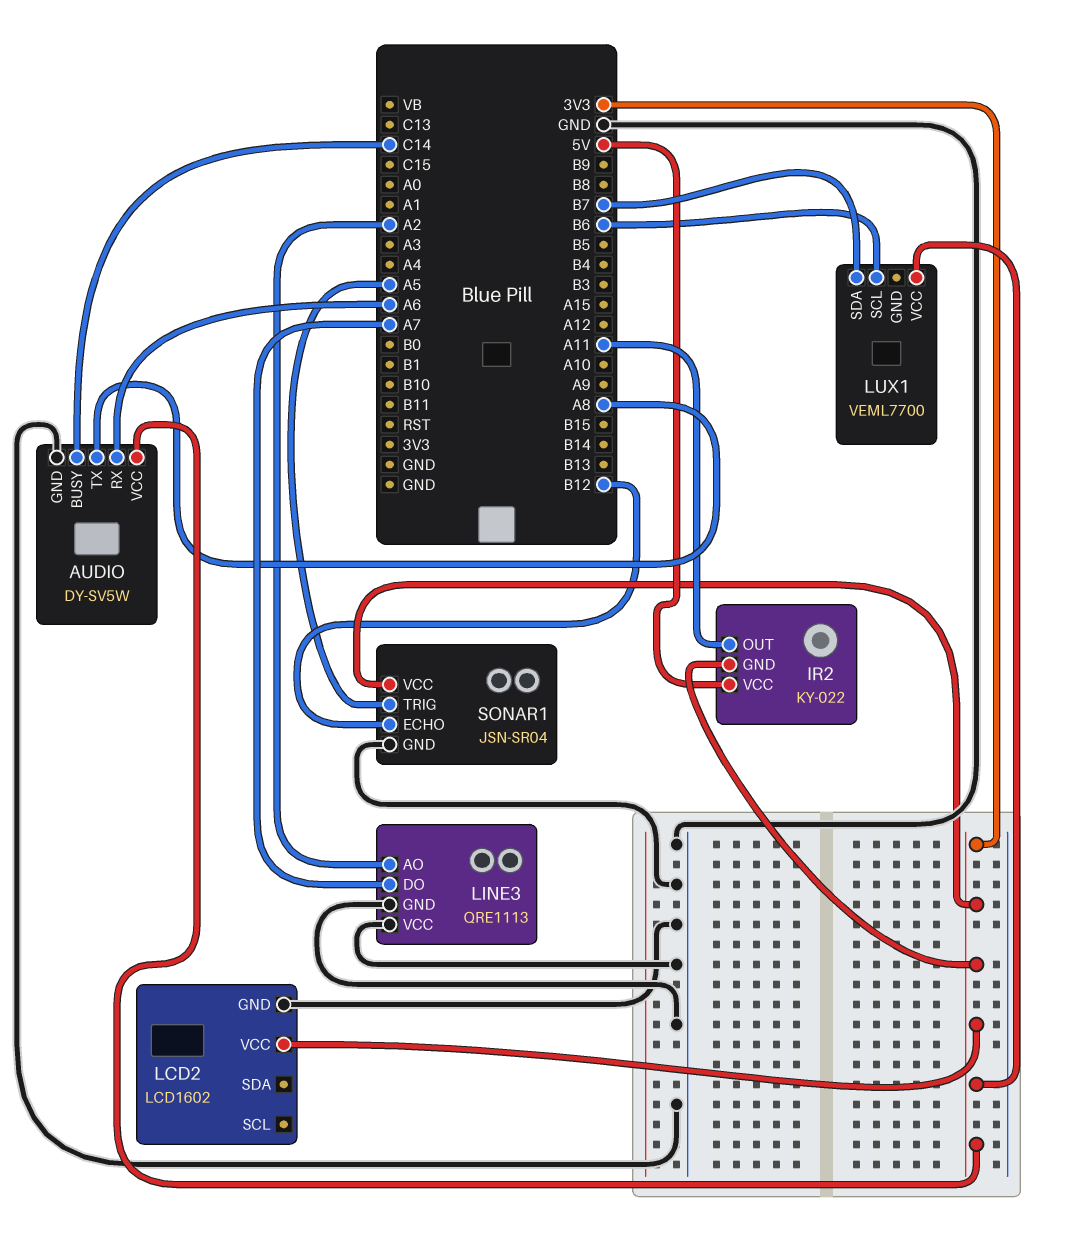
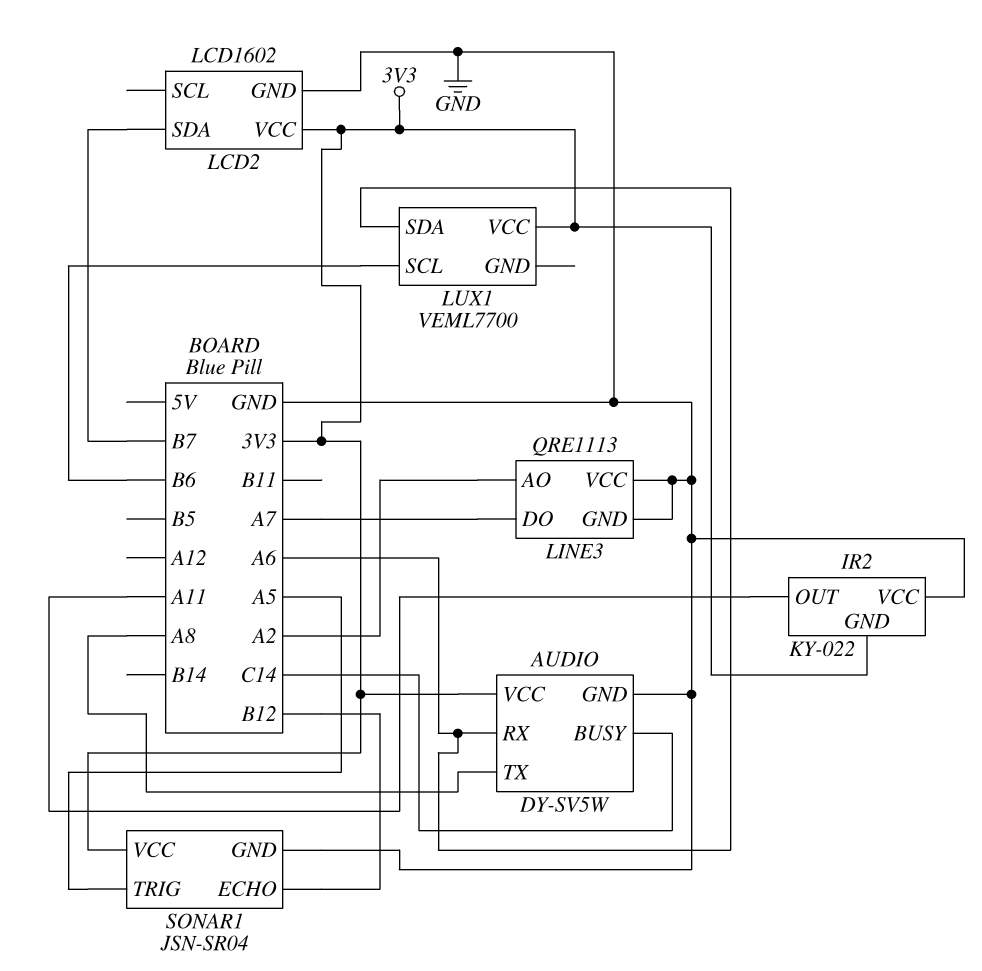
IR2 pin VCC: 5V -> GND
LCD2 pin SDA: none -> B7
LUX1 pin SDA: B7 -> A6

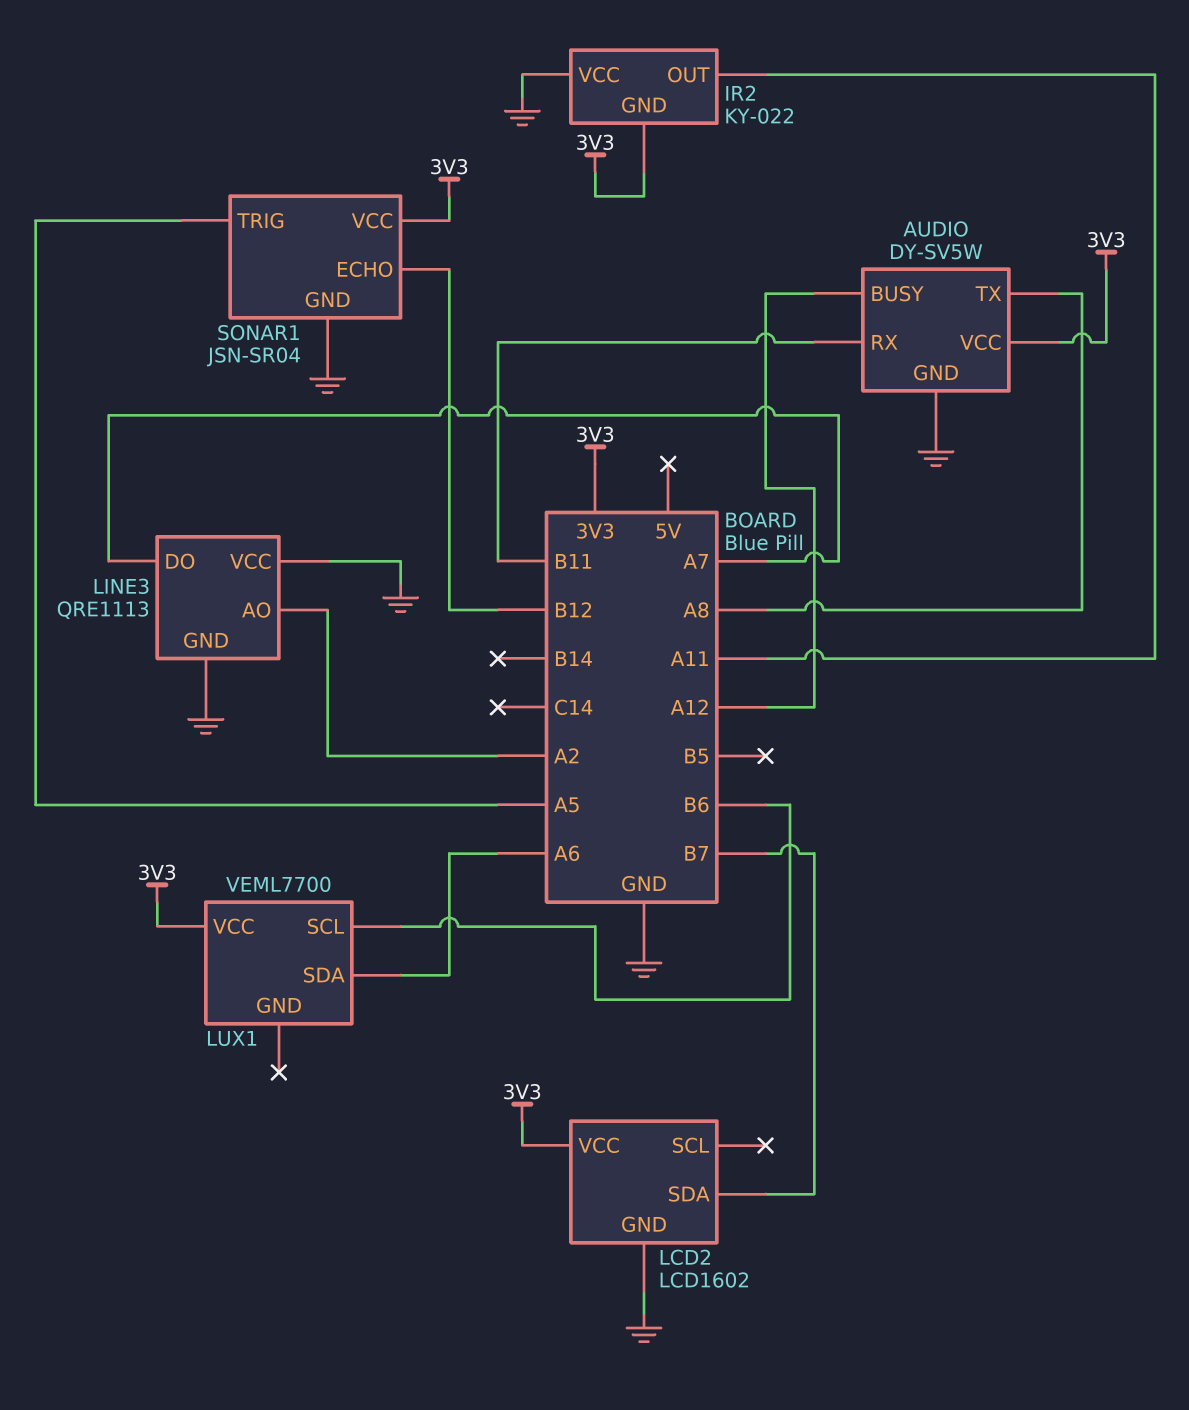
AUDIO pin BUSY: C14 -> A12
AUDIO pin RX: A6 -> B11

